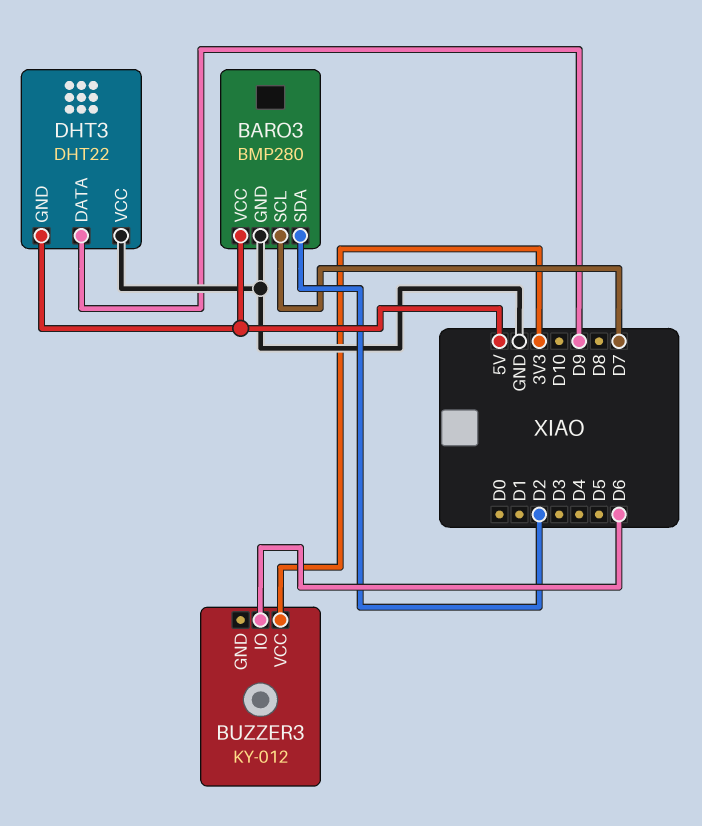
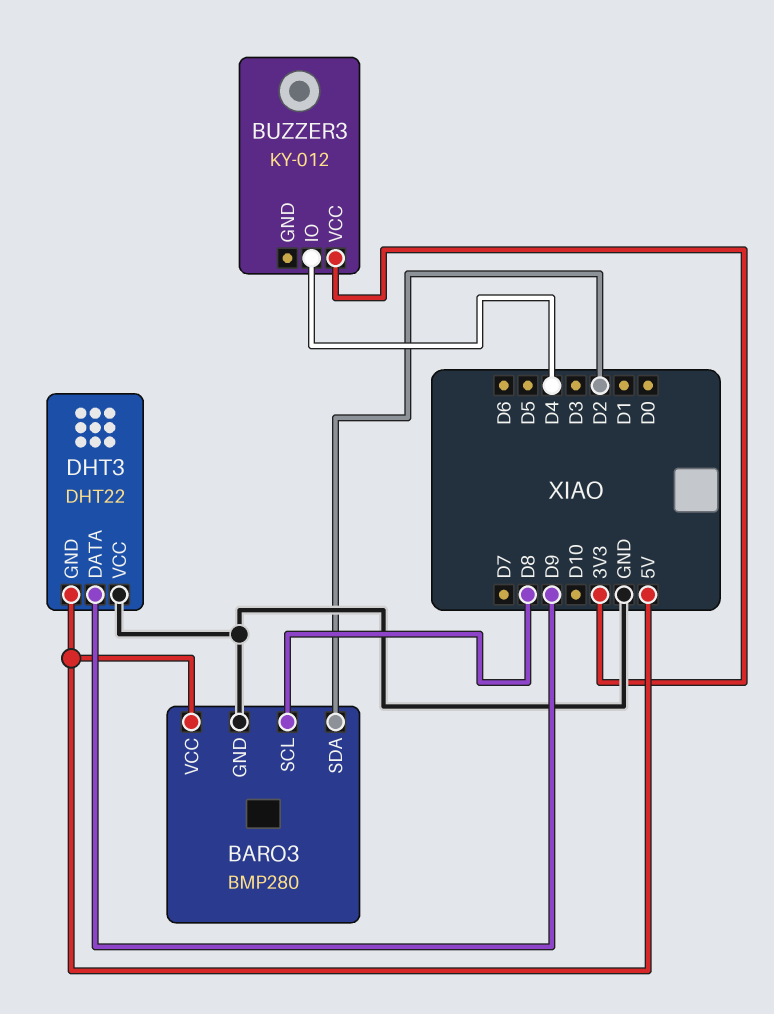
BARO3 pin SCL: D7 -> D8
BUZZER3 pin IO: D6 -> D4

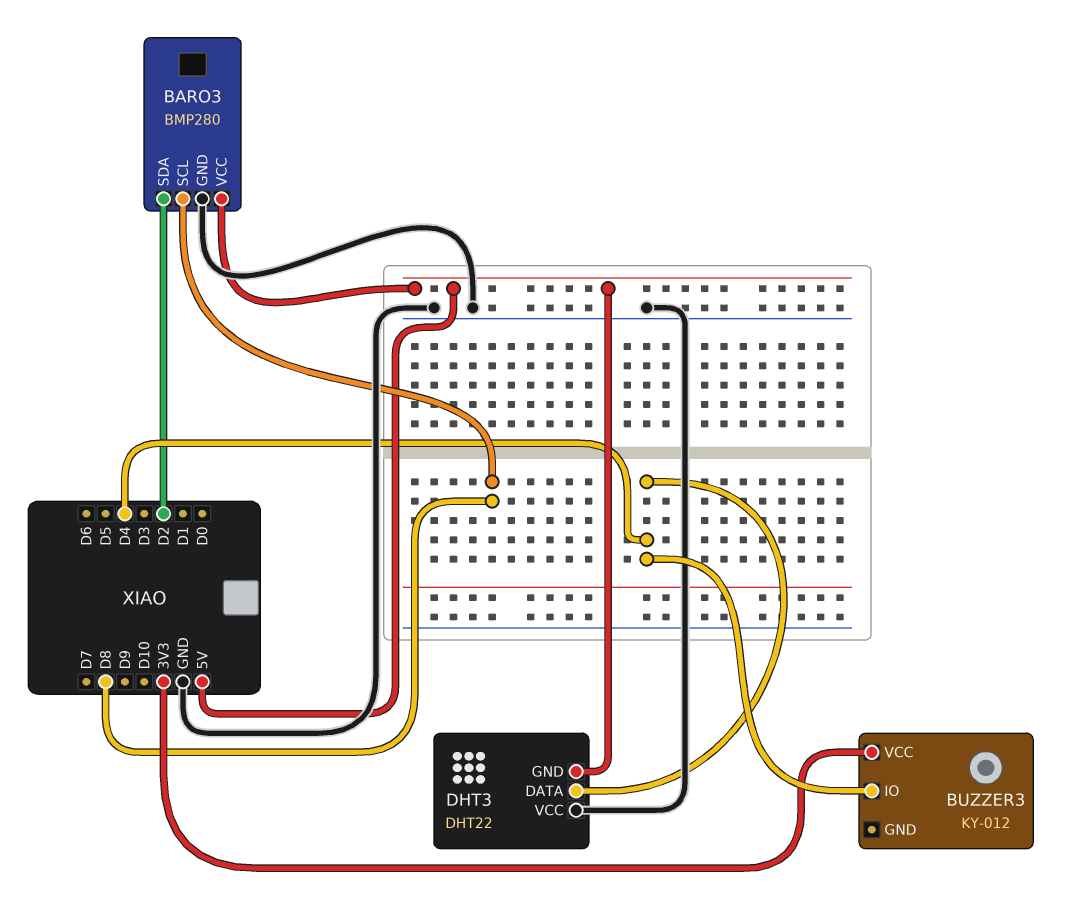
DHT3 pin DATA: D9 -> D4

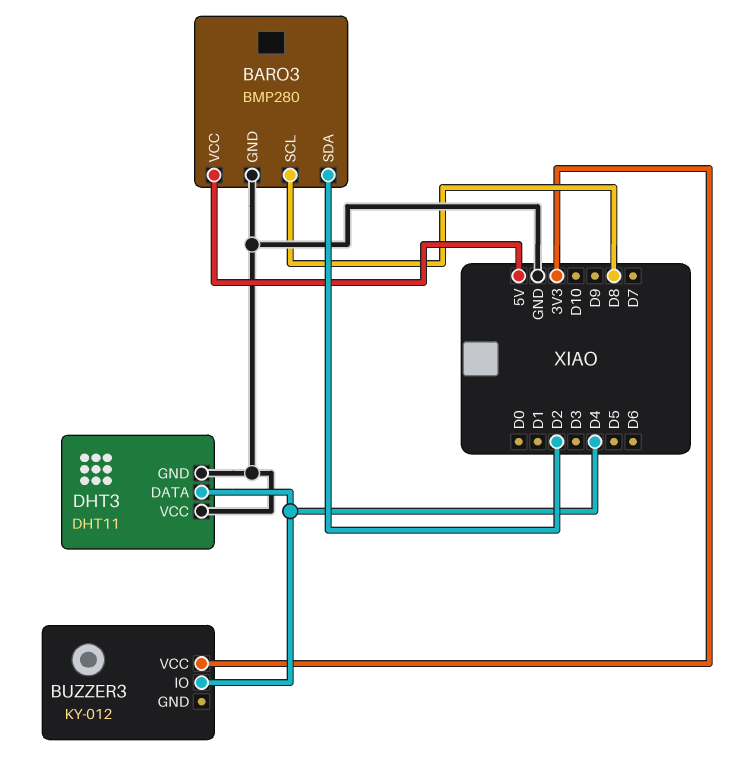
DHT3: DHT22 -> DHT11
DHT3 pin GND: 5V -> GND

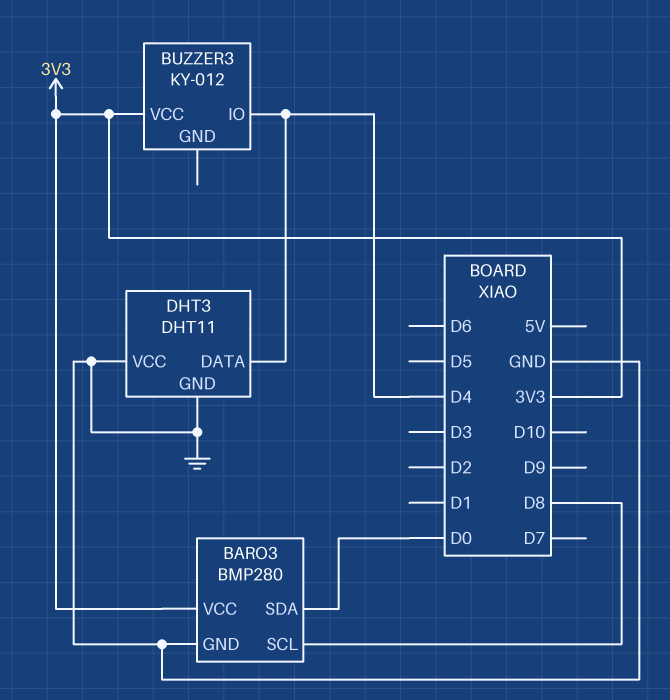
BARO3 pin SDA: D2 -> D0
BARO3 pin VCC: 5V -> 3V3

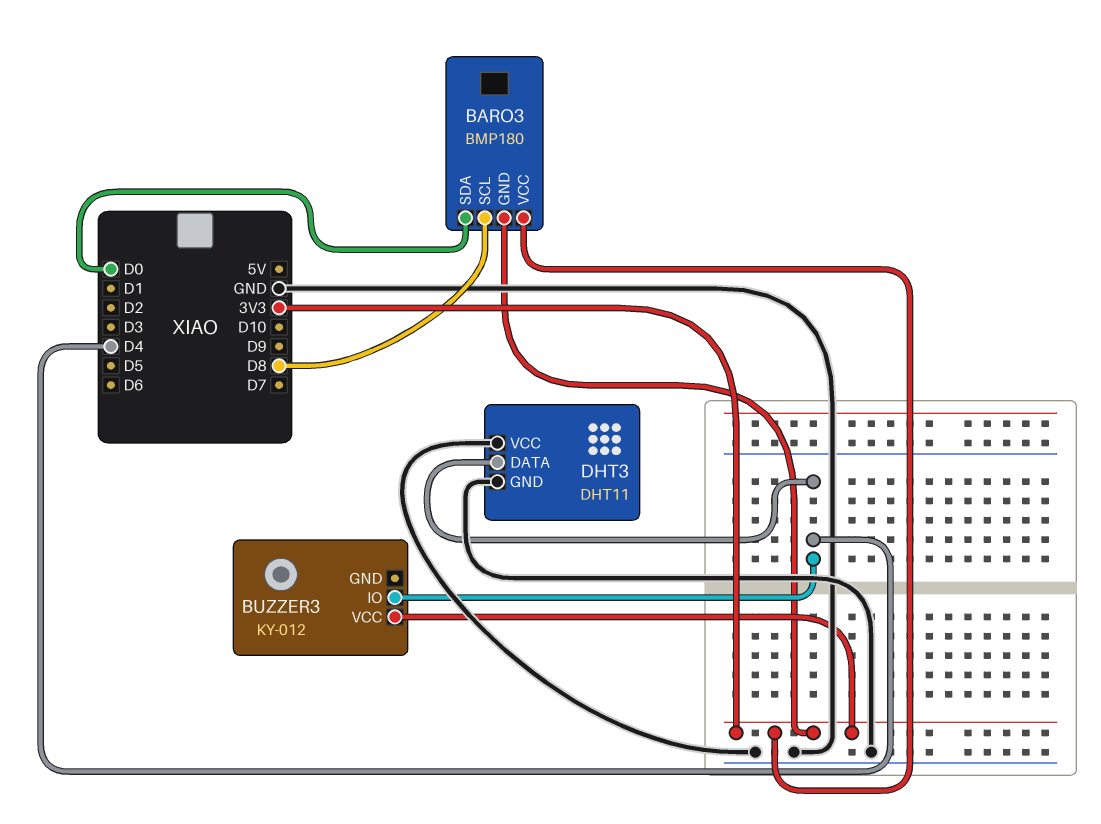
BARO3: BMP280 -> BMP180
BARO3 pin GND: GND -> 3V3

